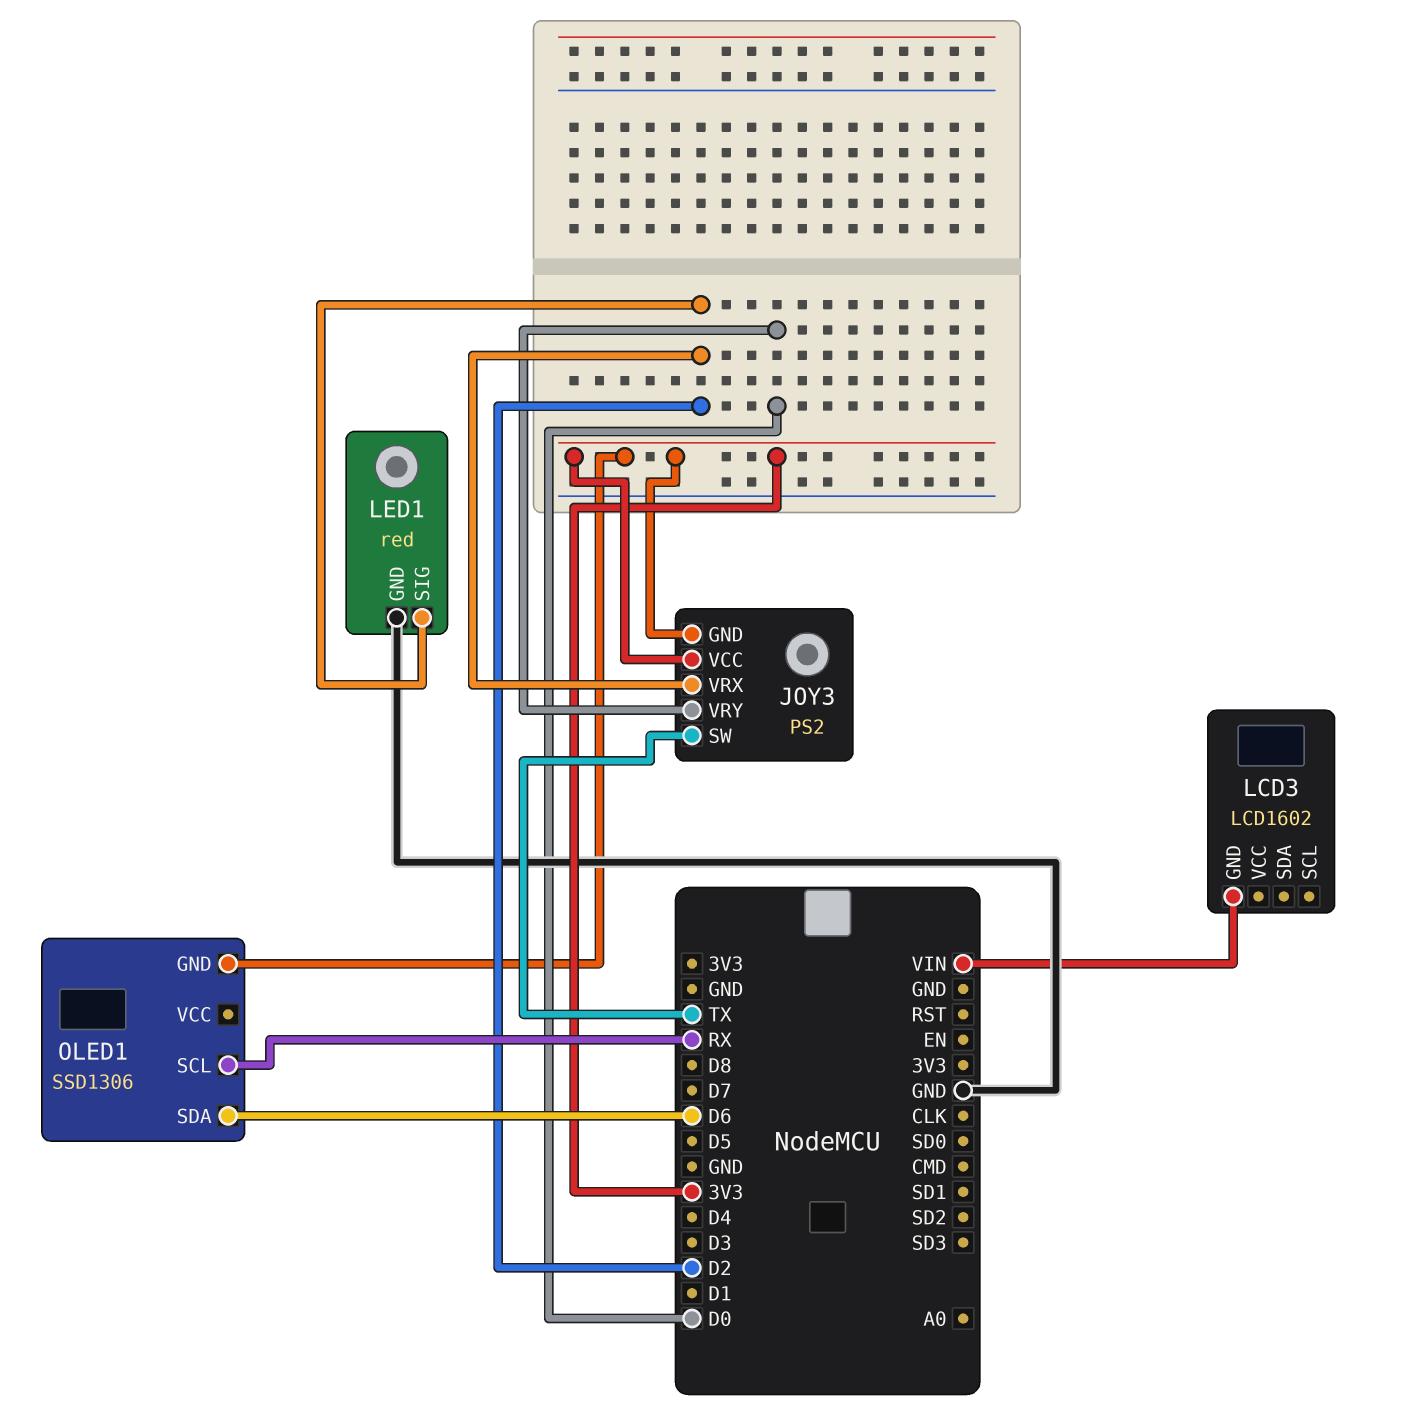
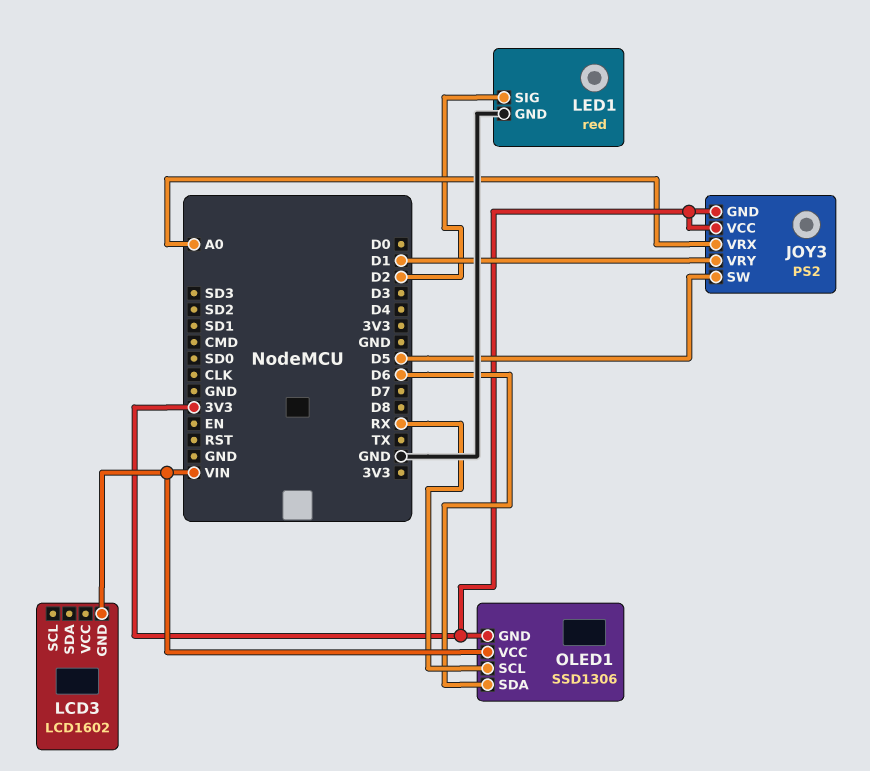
JOY3 pin SW: TX -> D5
JOY3 pin VRX: D2 -> A0
JOY3 pin VRY: D0 -> D1
OLED1 pin VCC: none -> VIN

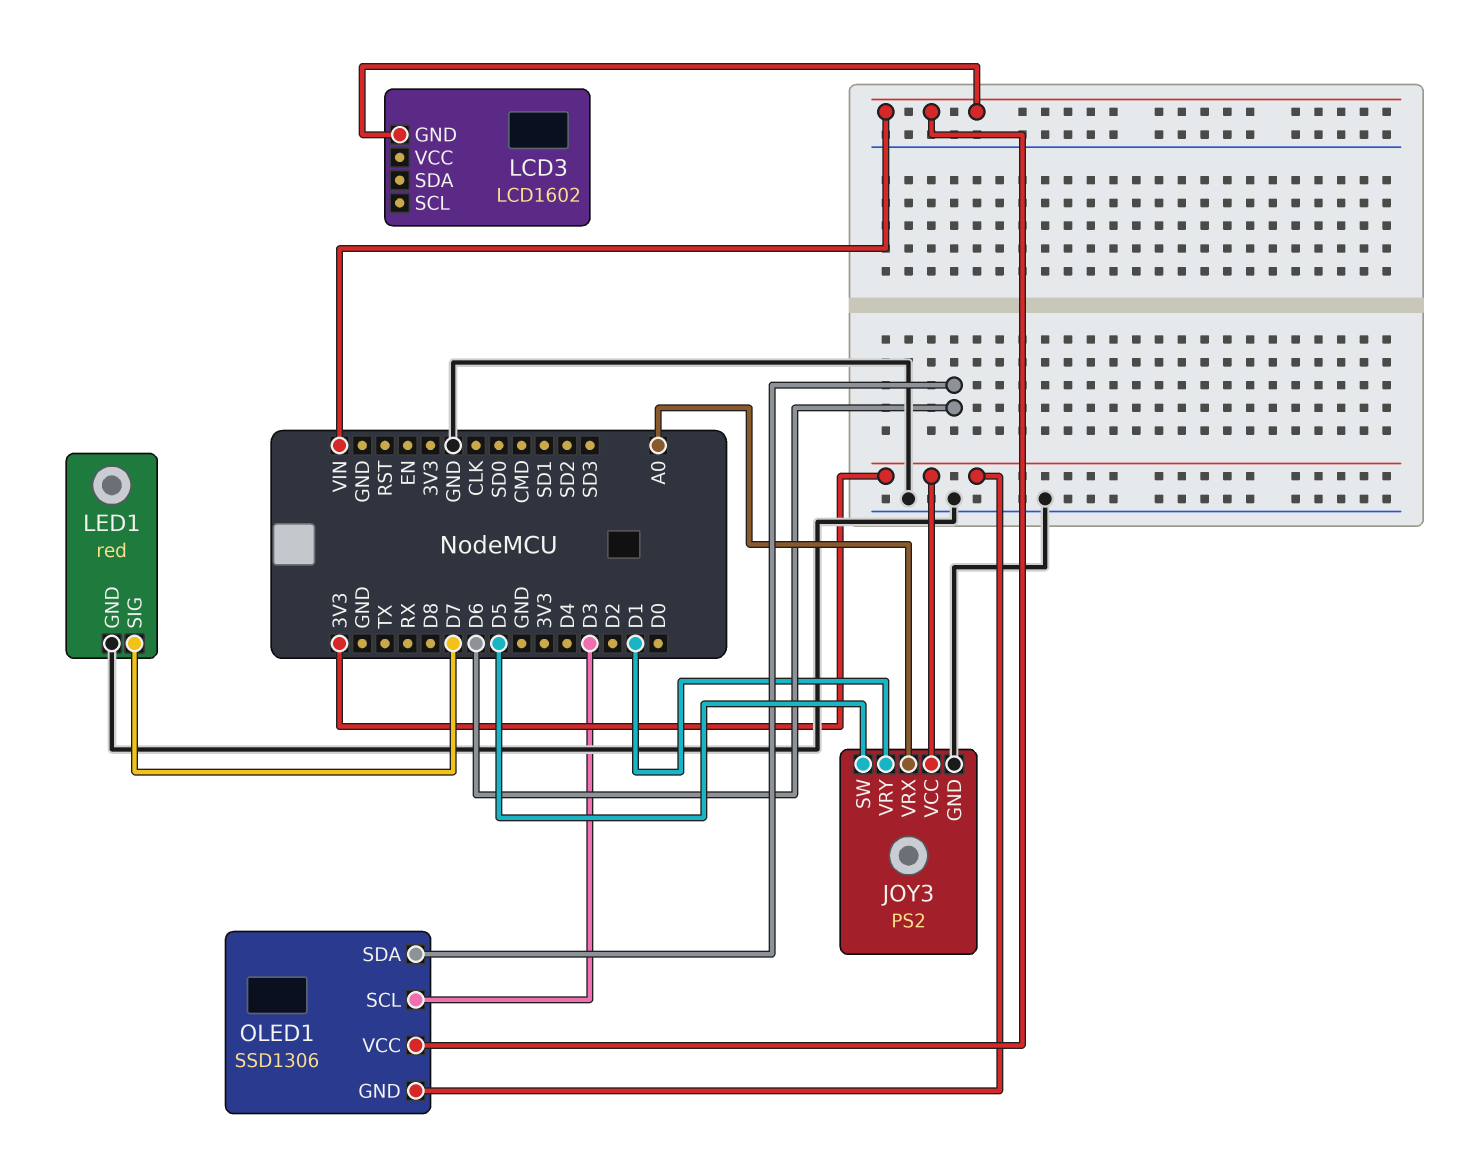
JOY3 pin GND: 3V3 -> GND
LED1 pin SIG: D2 -> D7
OLED1 pin SCL: RX -> D3

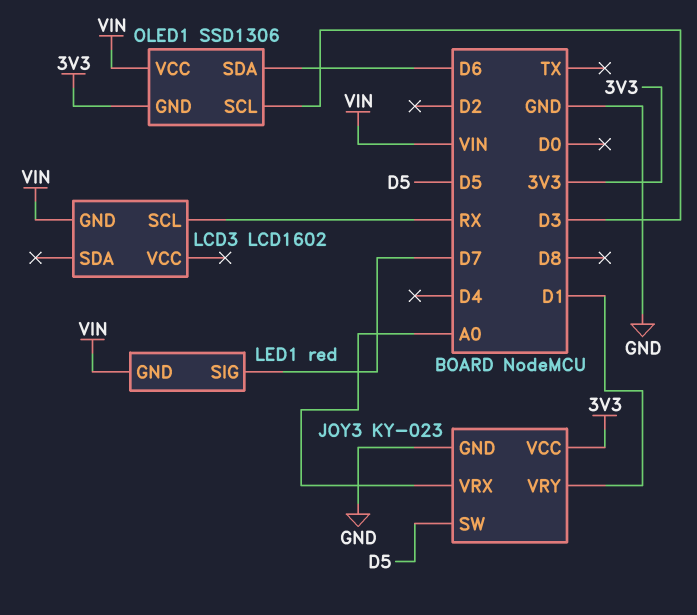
JOY3: PS2 -> KY-023
LCD3 pin SCL: none -> RX
LED1 pin GND: GND -> VIN

